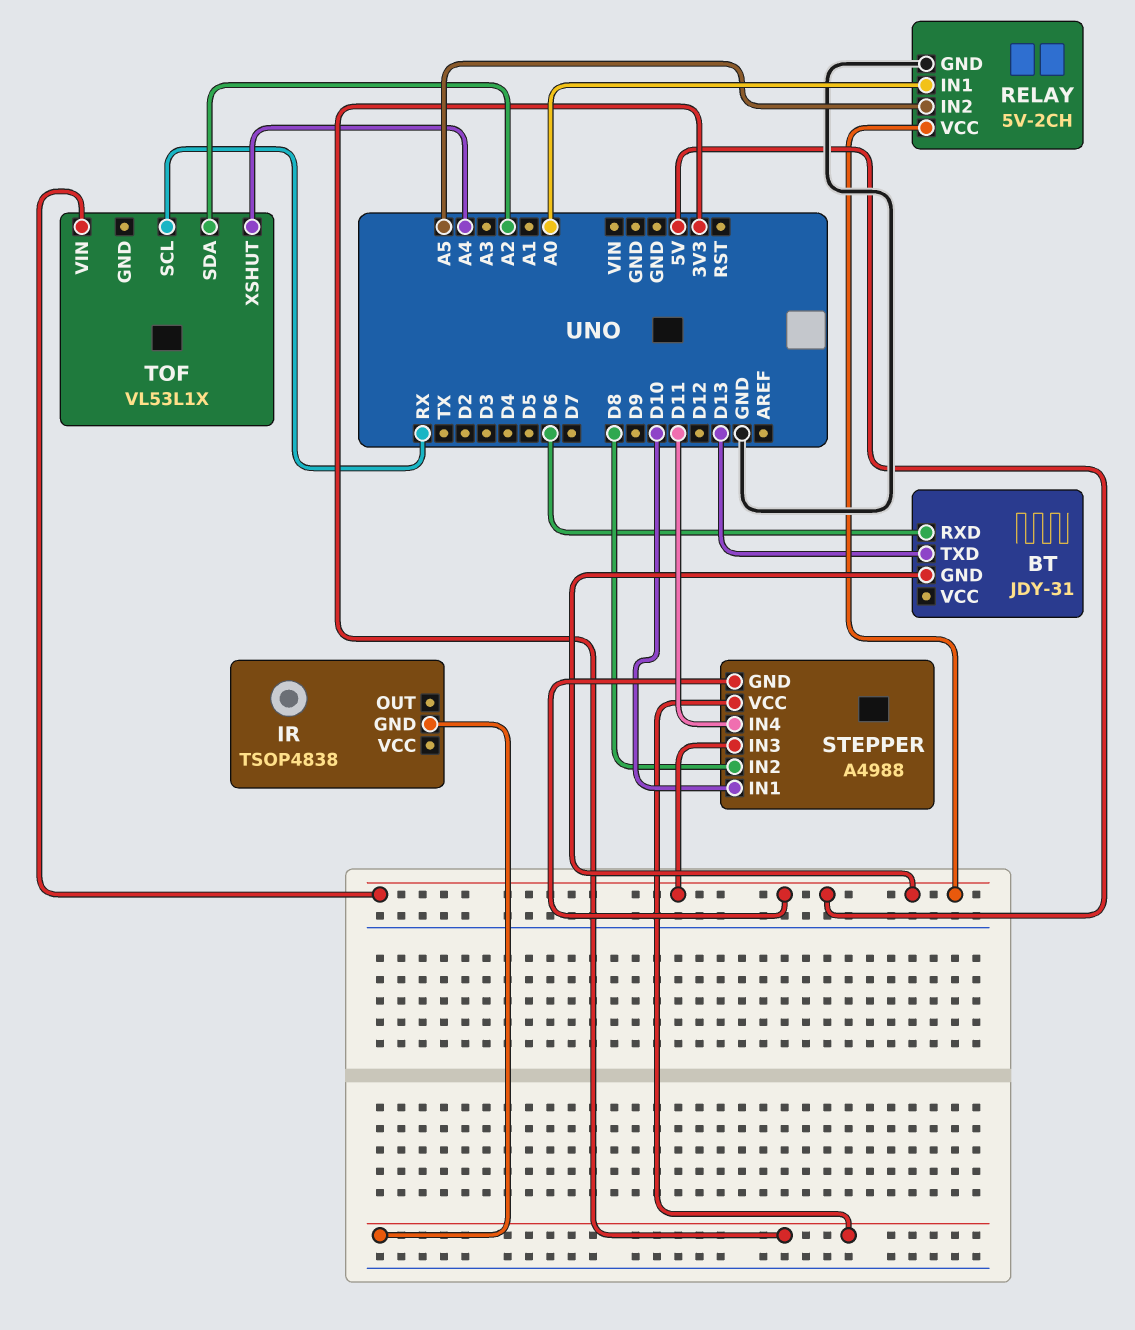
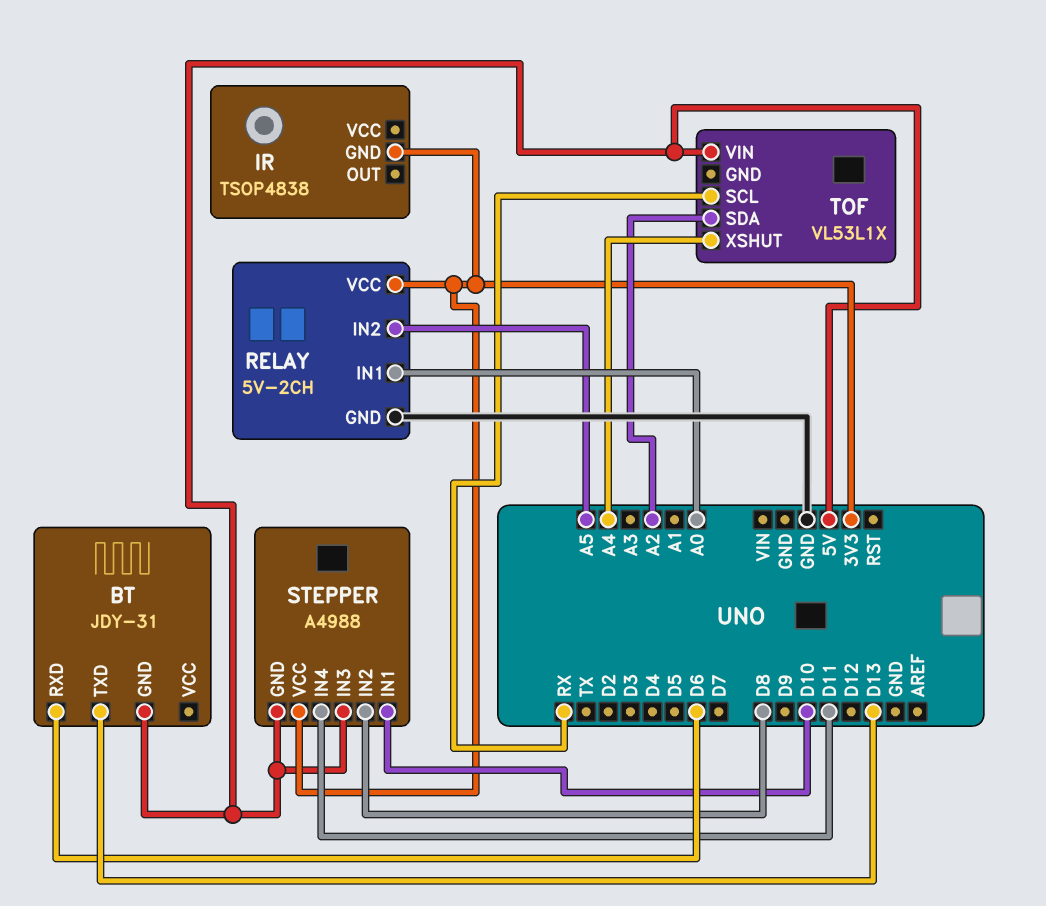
RELAY pin VCC: 5V -> 3V3

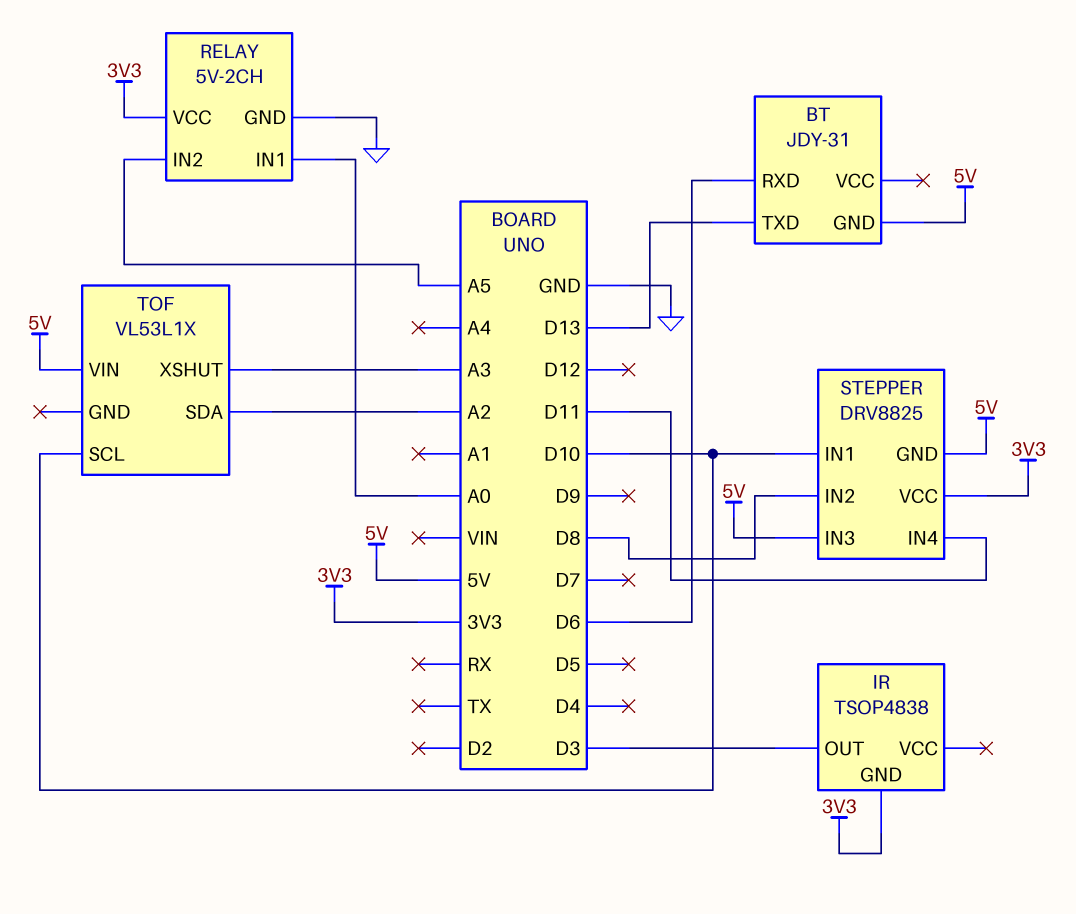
IR pin OUT: none -> D3
STEPPER: A4988 -> DRV8825
TOF pin SCL: RX -> D10
TOF pin XSHUT: A4 -> A3

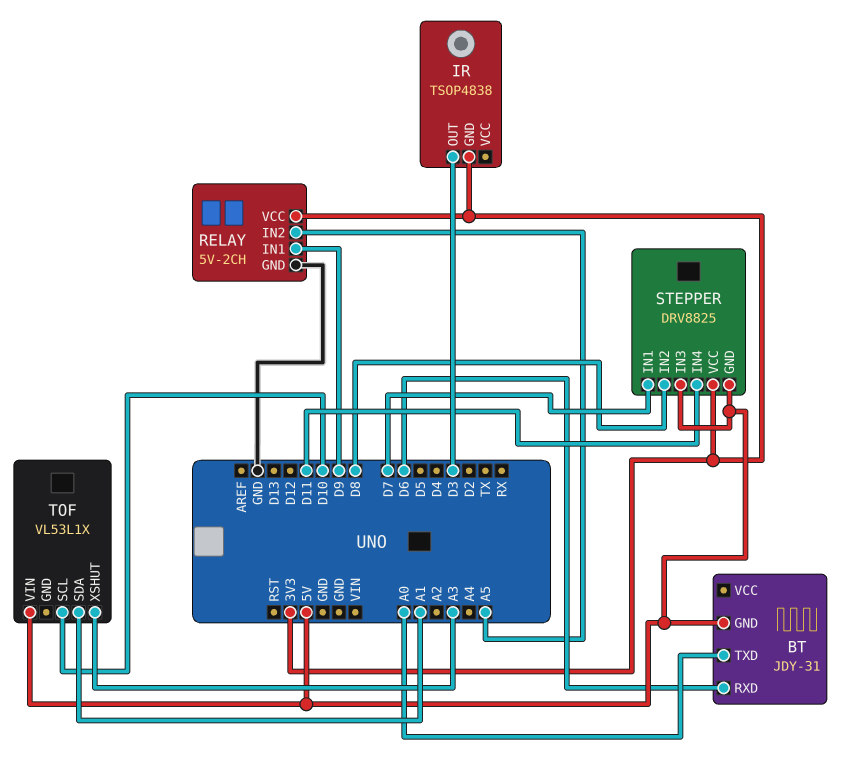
BT pin TXD: D13 -> A0
RELAY pin IN1: A0 -> D9
STEPPER pin IN1: D10 -> D7
TOF pin SDA: A2 -> A1

